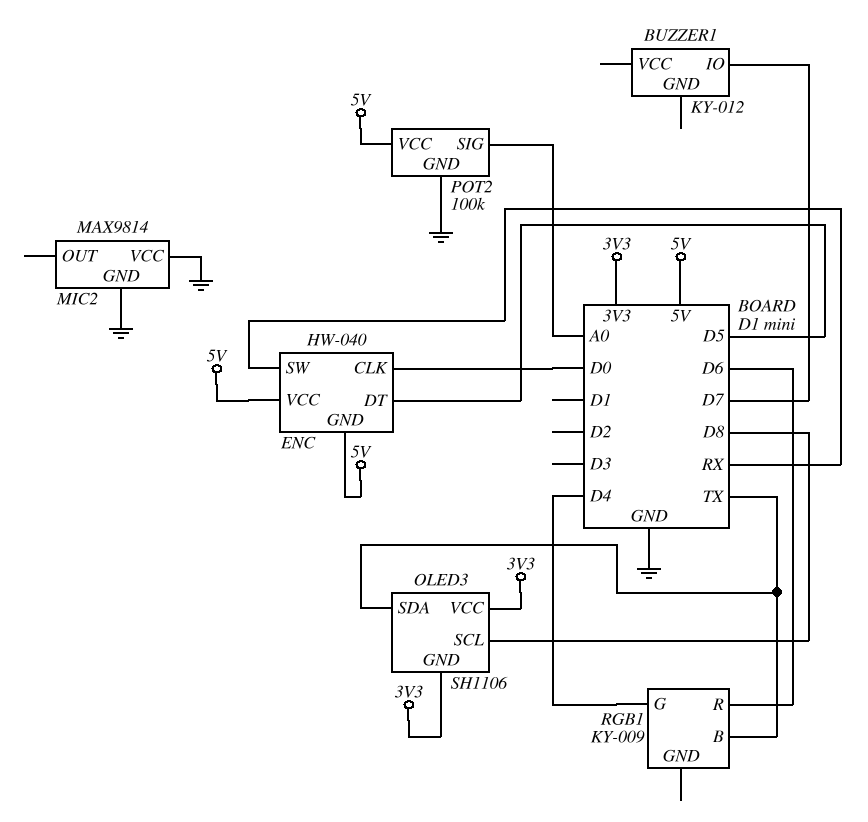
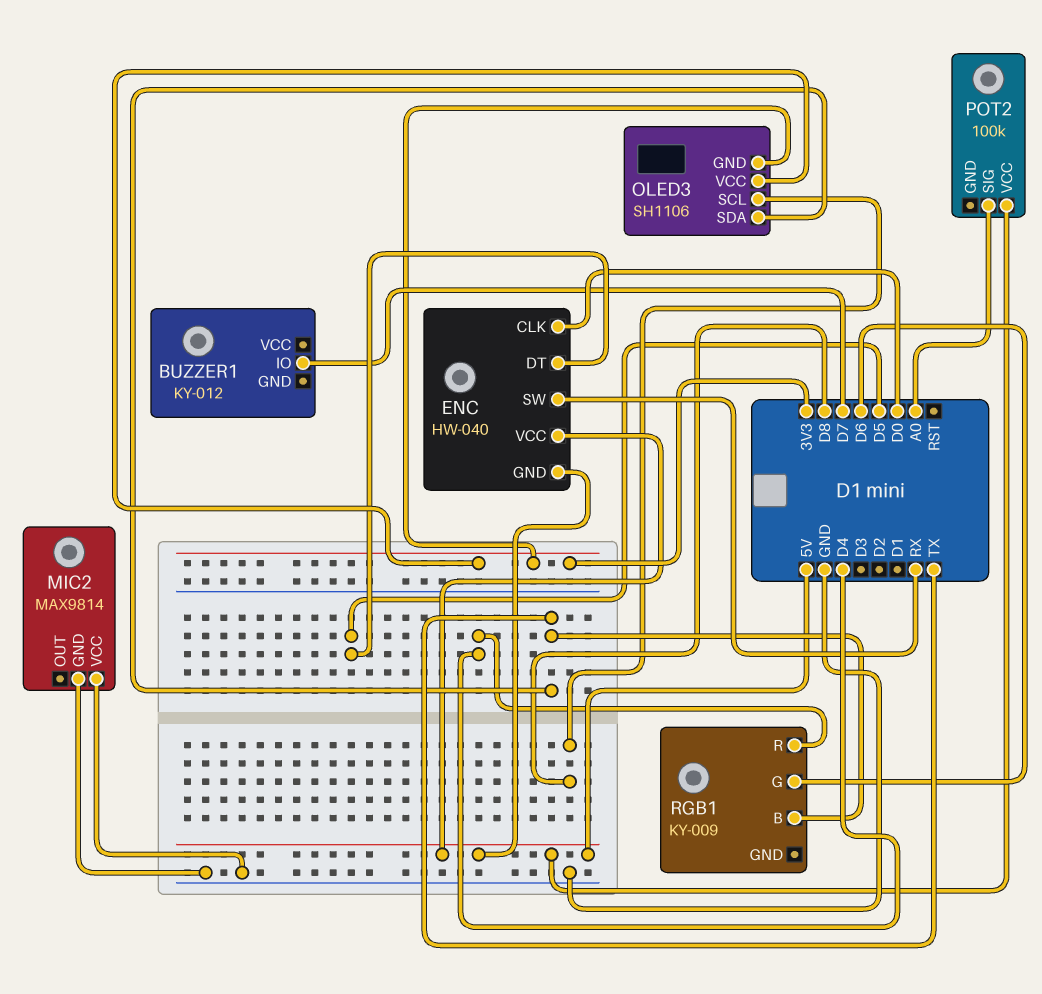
POT2 pin GND: GND -> none
RGB1 pin G: D4 -> D6
RGB1 pin R: D6 -> D4

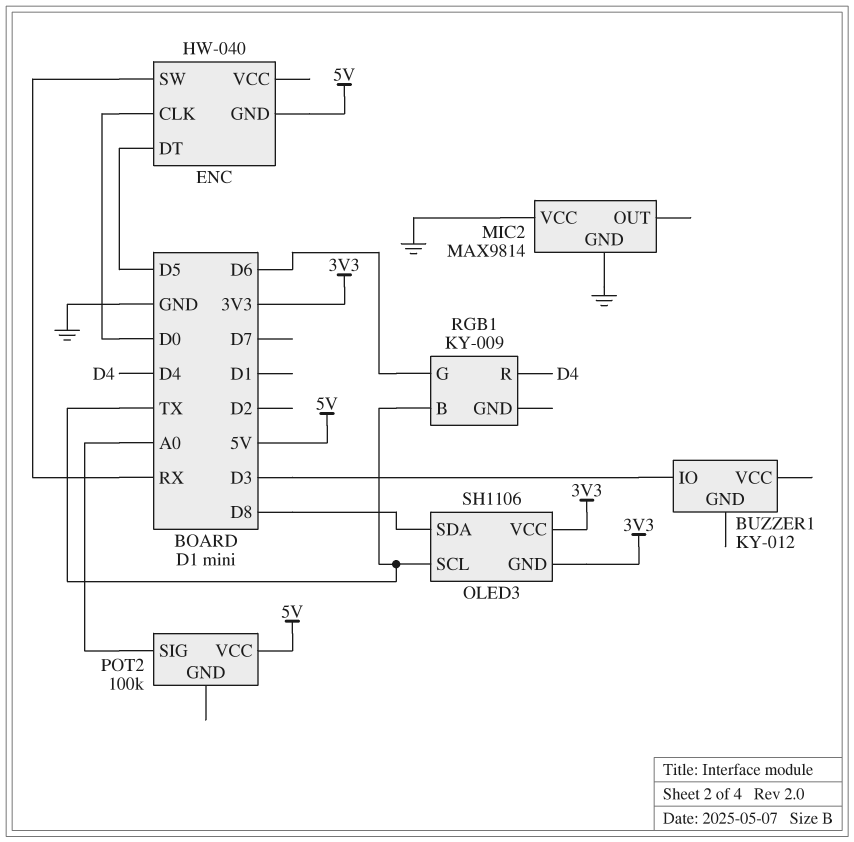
BUZZER1 pin IO: D7 -> D3
ENC pin VCC: 5V -> none
OLED3 pin SCL: D8 -> TX
OLED3 pin SDA: TX -> D8

